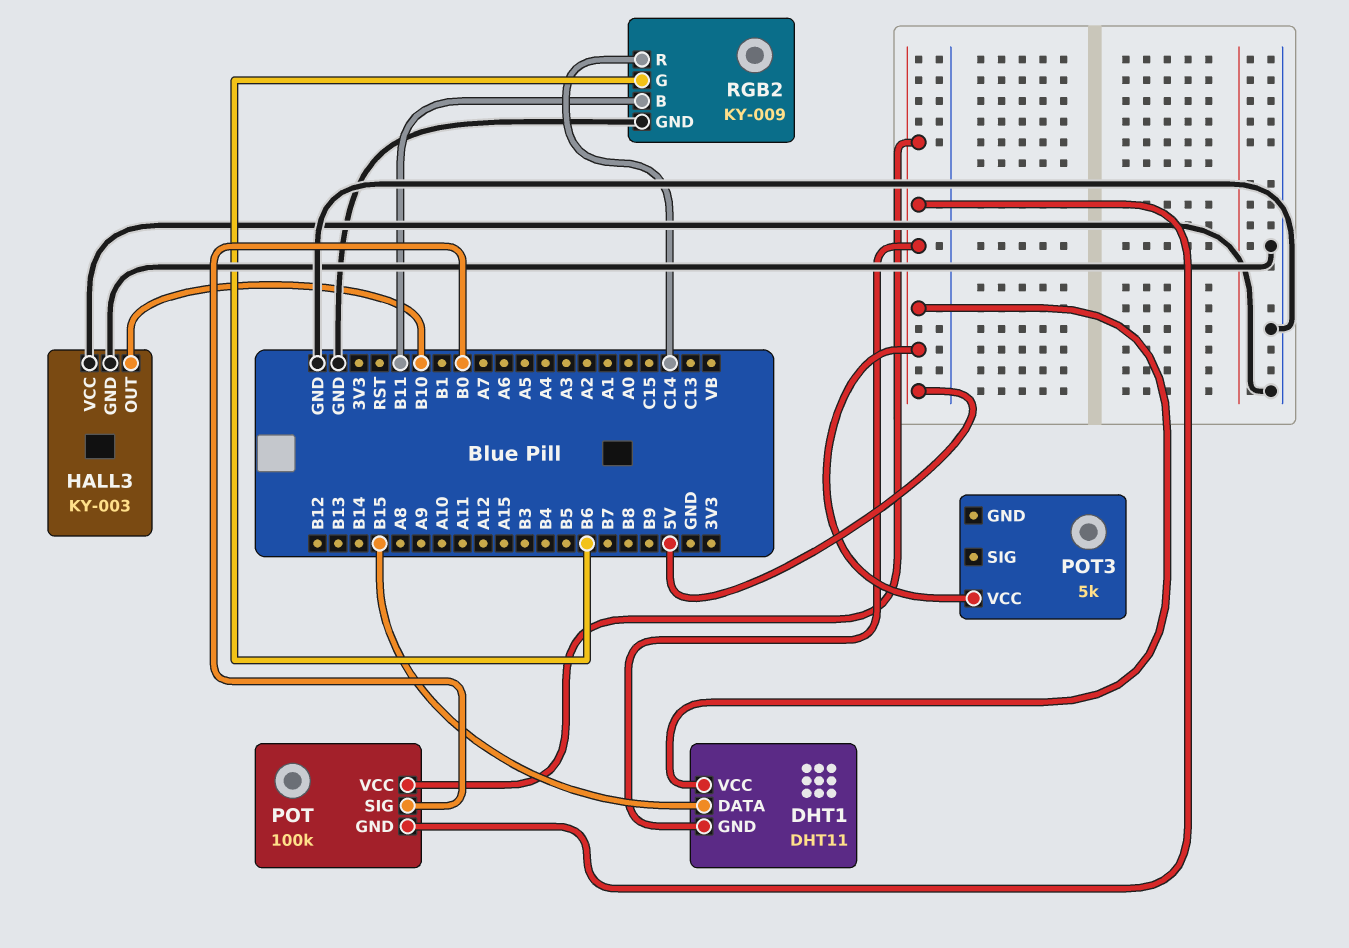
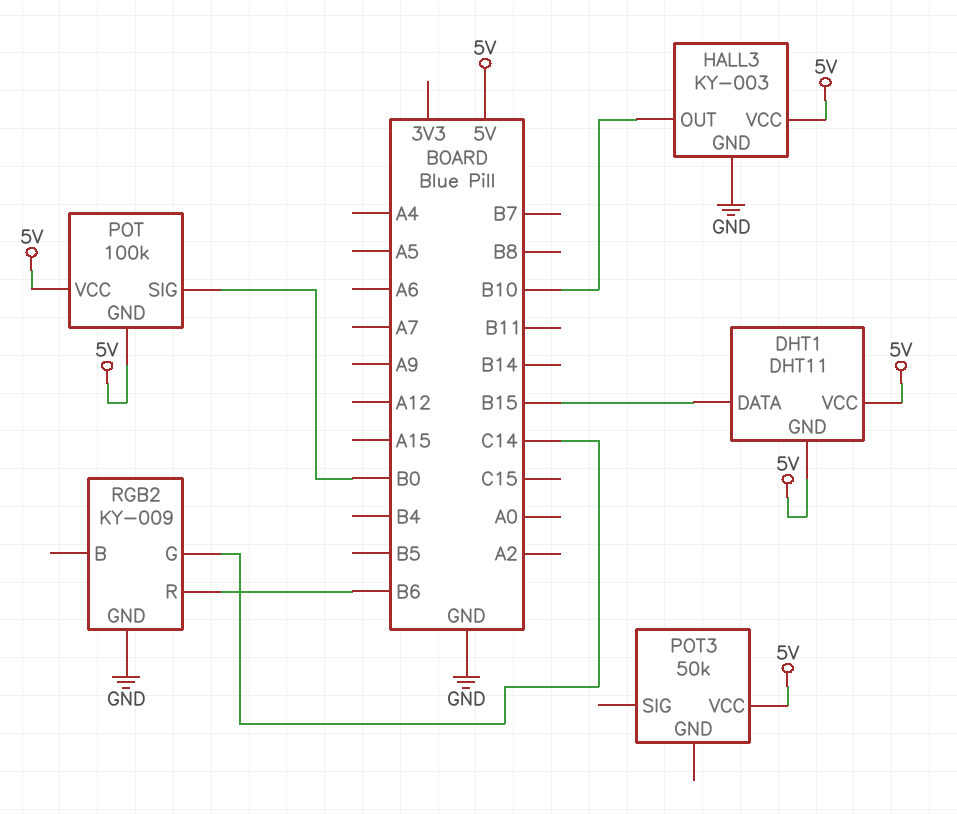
HALL3 pin VCC: GND -> 5V
POT3: 5k -> 50k
RGB2 pin B: B11 -> none
RGB2 pin G: B6 -> C14
RGB2 pin R: C14 -> B6

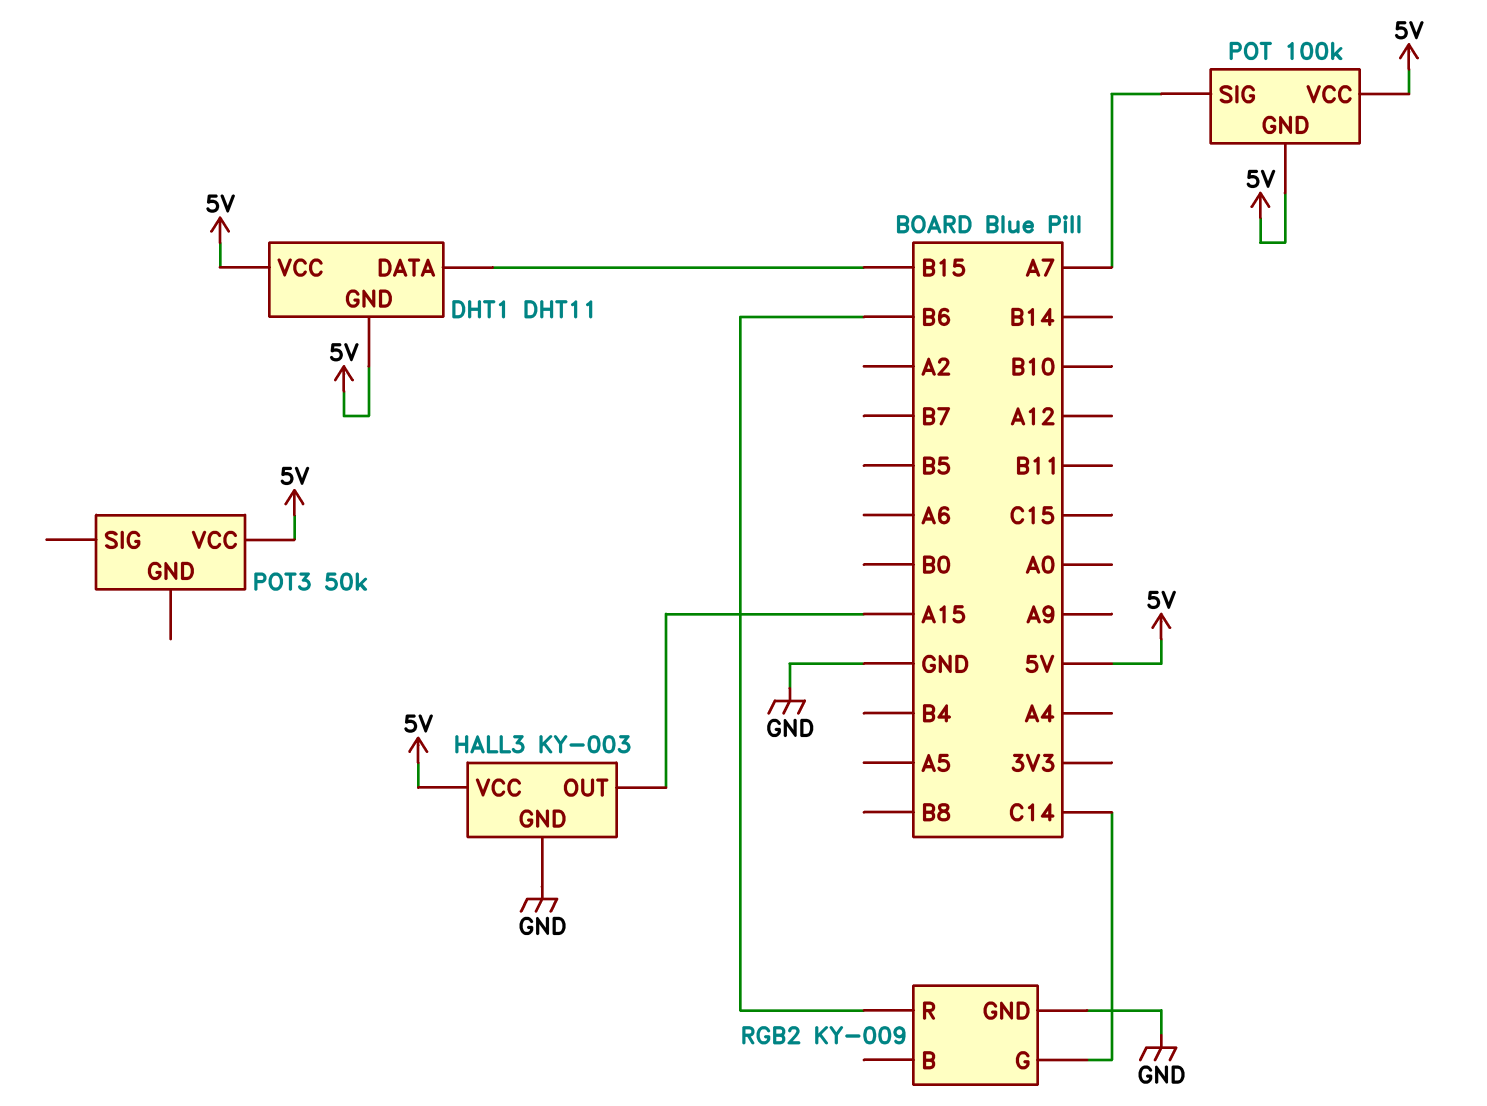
HALL3 pin OUT: B10 -> A15
POT pin SIG: B0 -> A7

